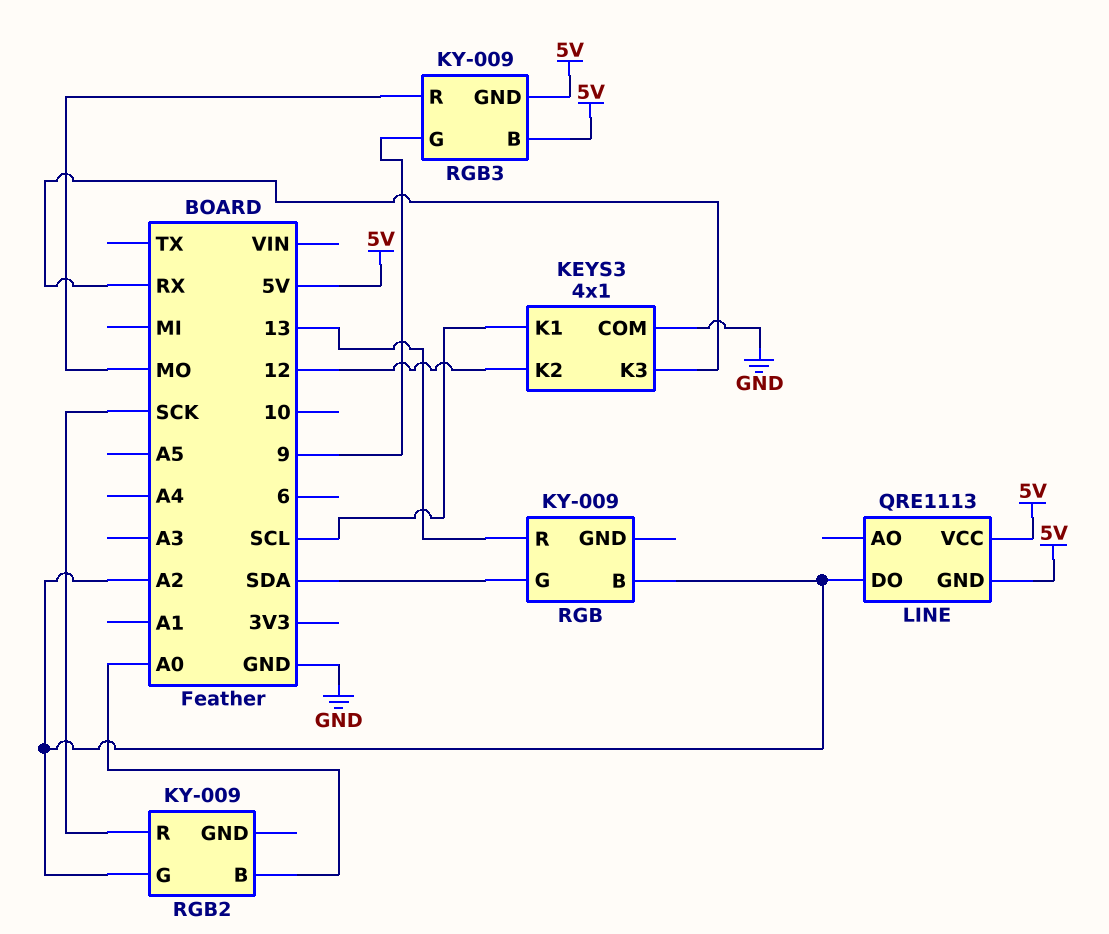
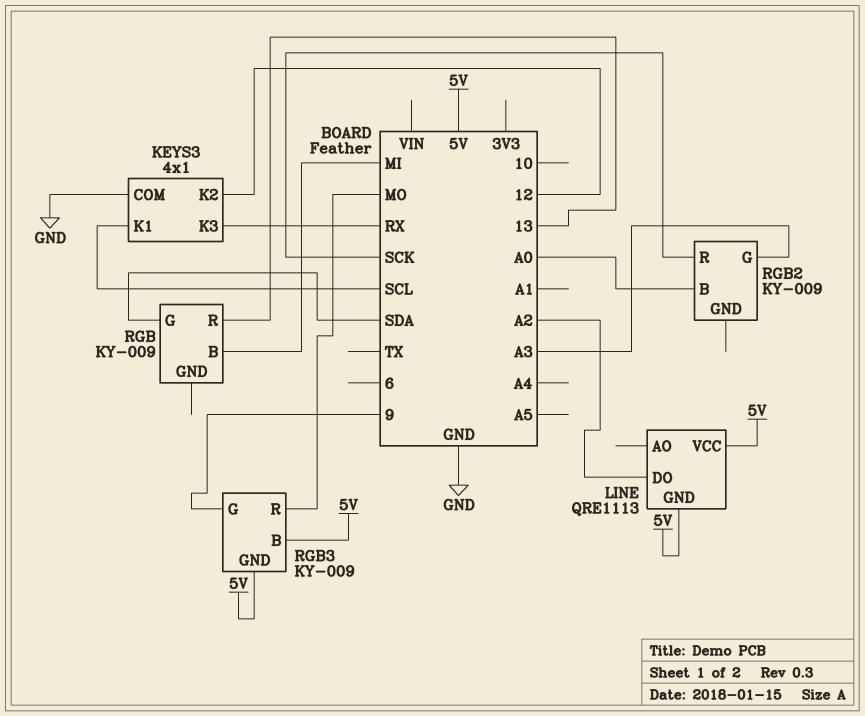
RGB pin B: A2 -> MI
RGB2 pin G: A2 -> A3

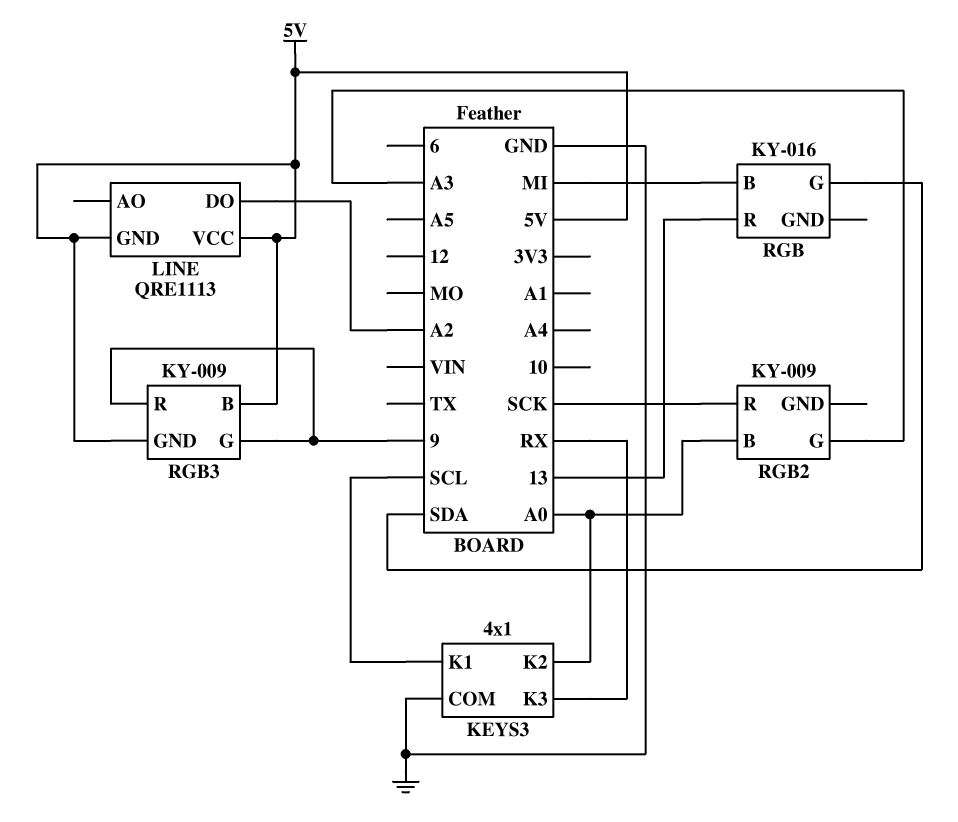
KEYS3 pin K2: 12 -> A0
RGB: KY-009 -> KY-016
RGB3 pin R: MO -> 9

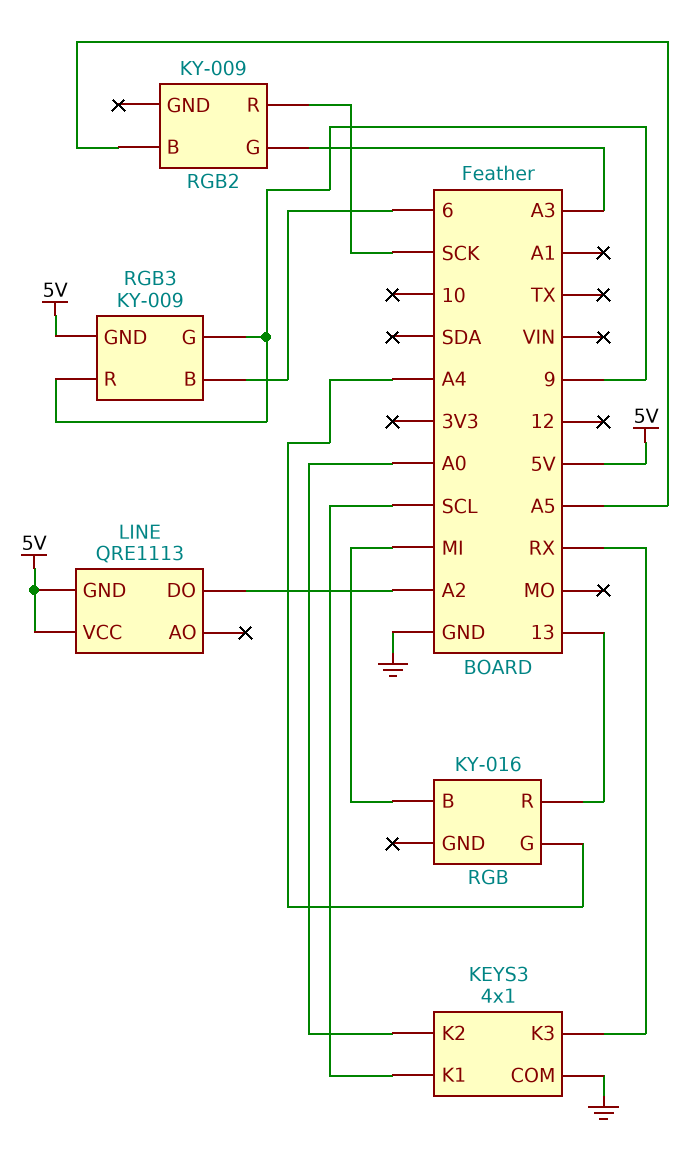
RGB pin G: SDA -> A4
RGB2 pin B: A0 -> A5
RGB3 pin B: 5V -> 6

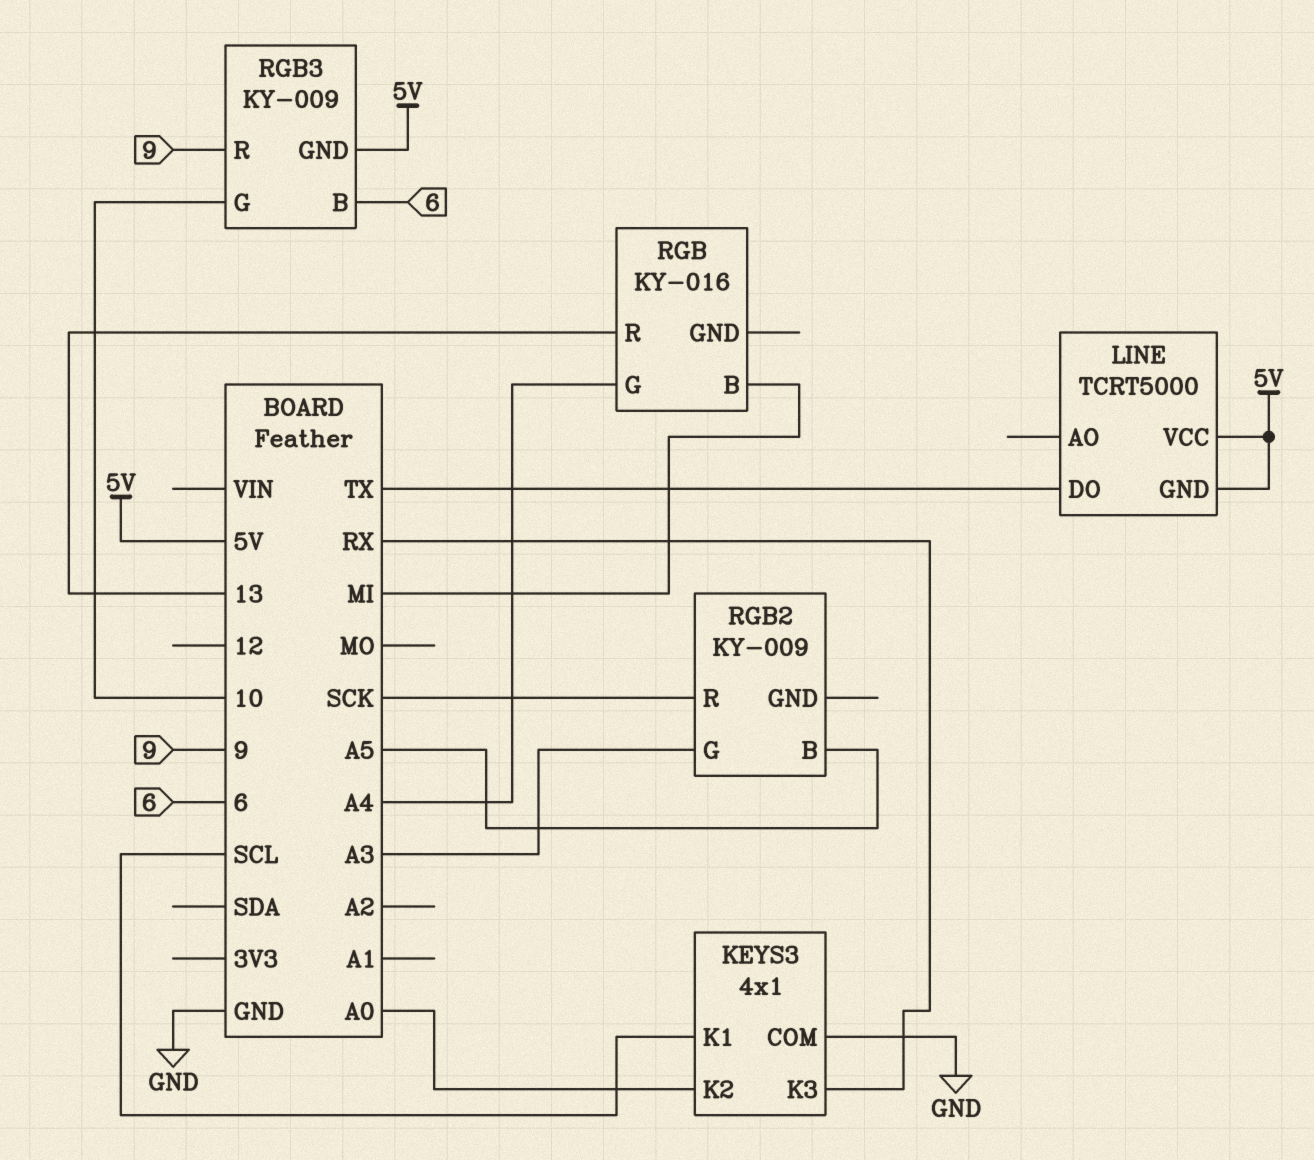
LINE: QRE1113 -> TCRT5000
LINE pin DO: A2 -> TX
RGB3 pin G: 9 -> 10

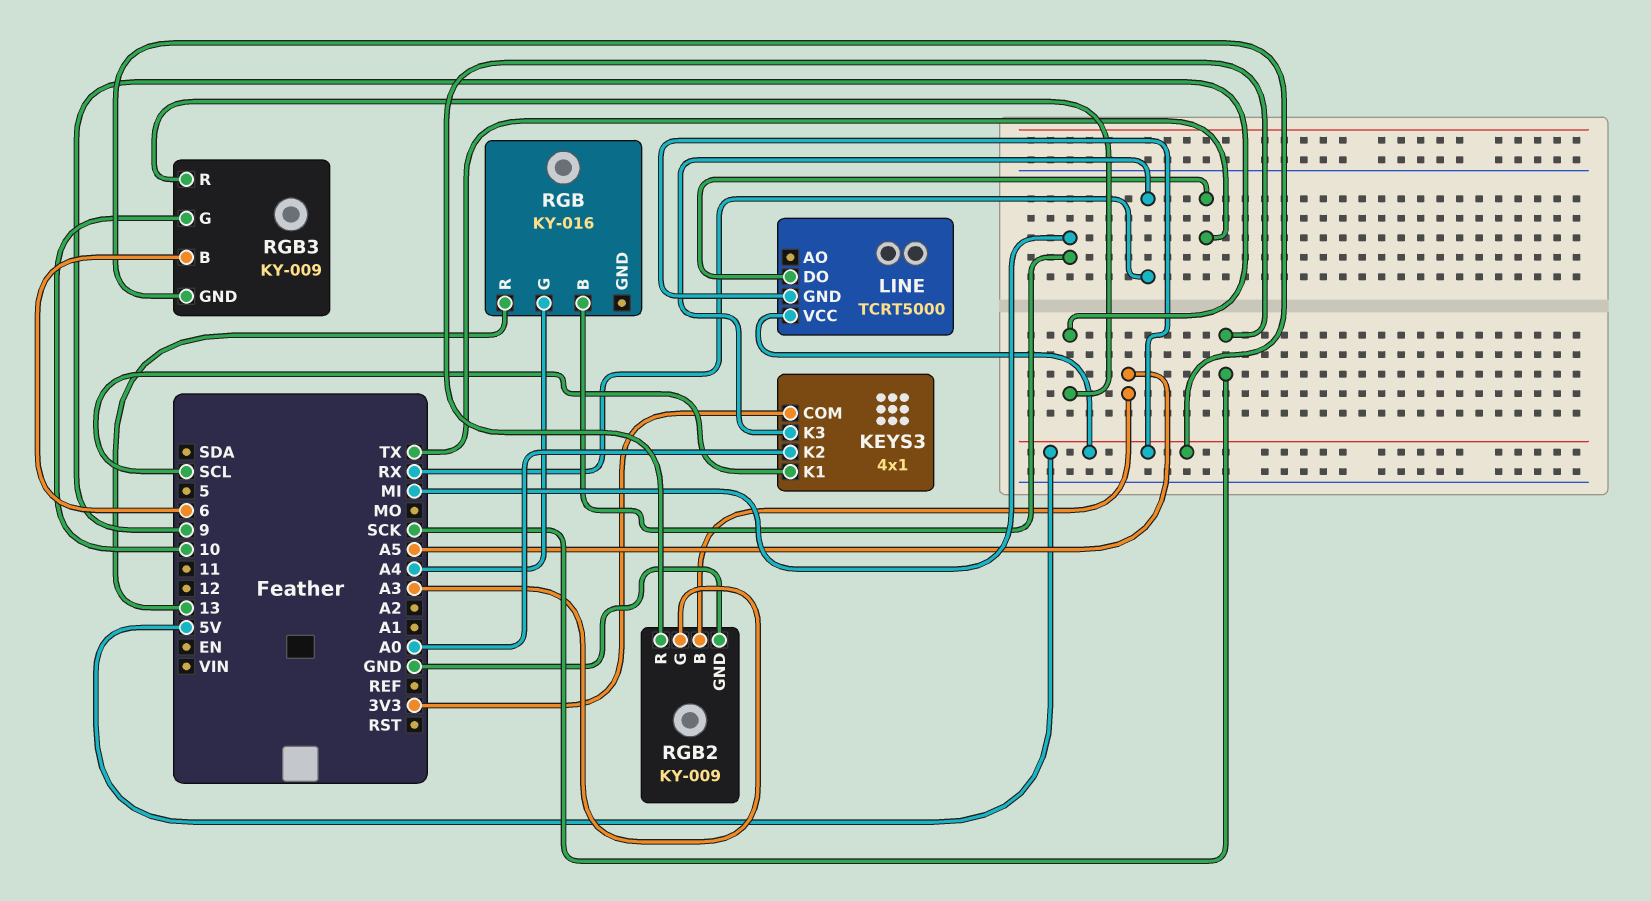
KEYS3 pin COM: GND -> 3V3
RGB2 pin GND: none -> GND

